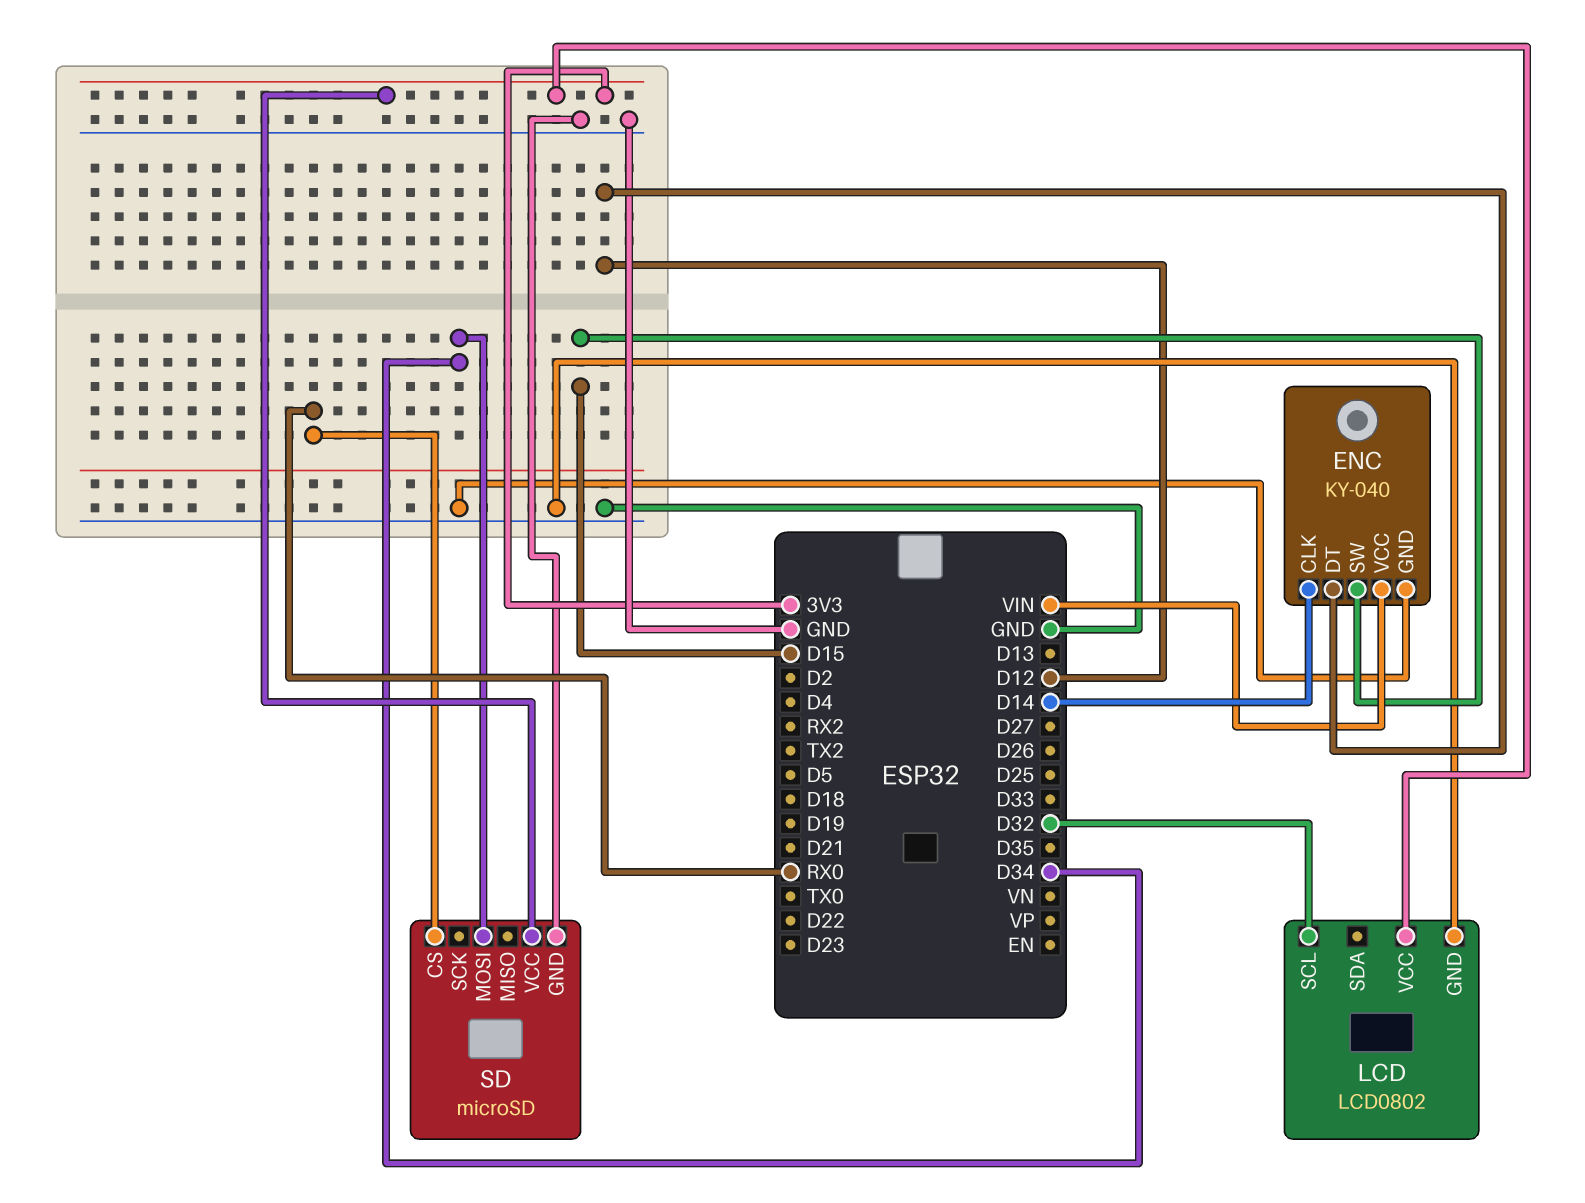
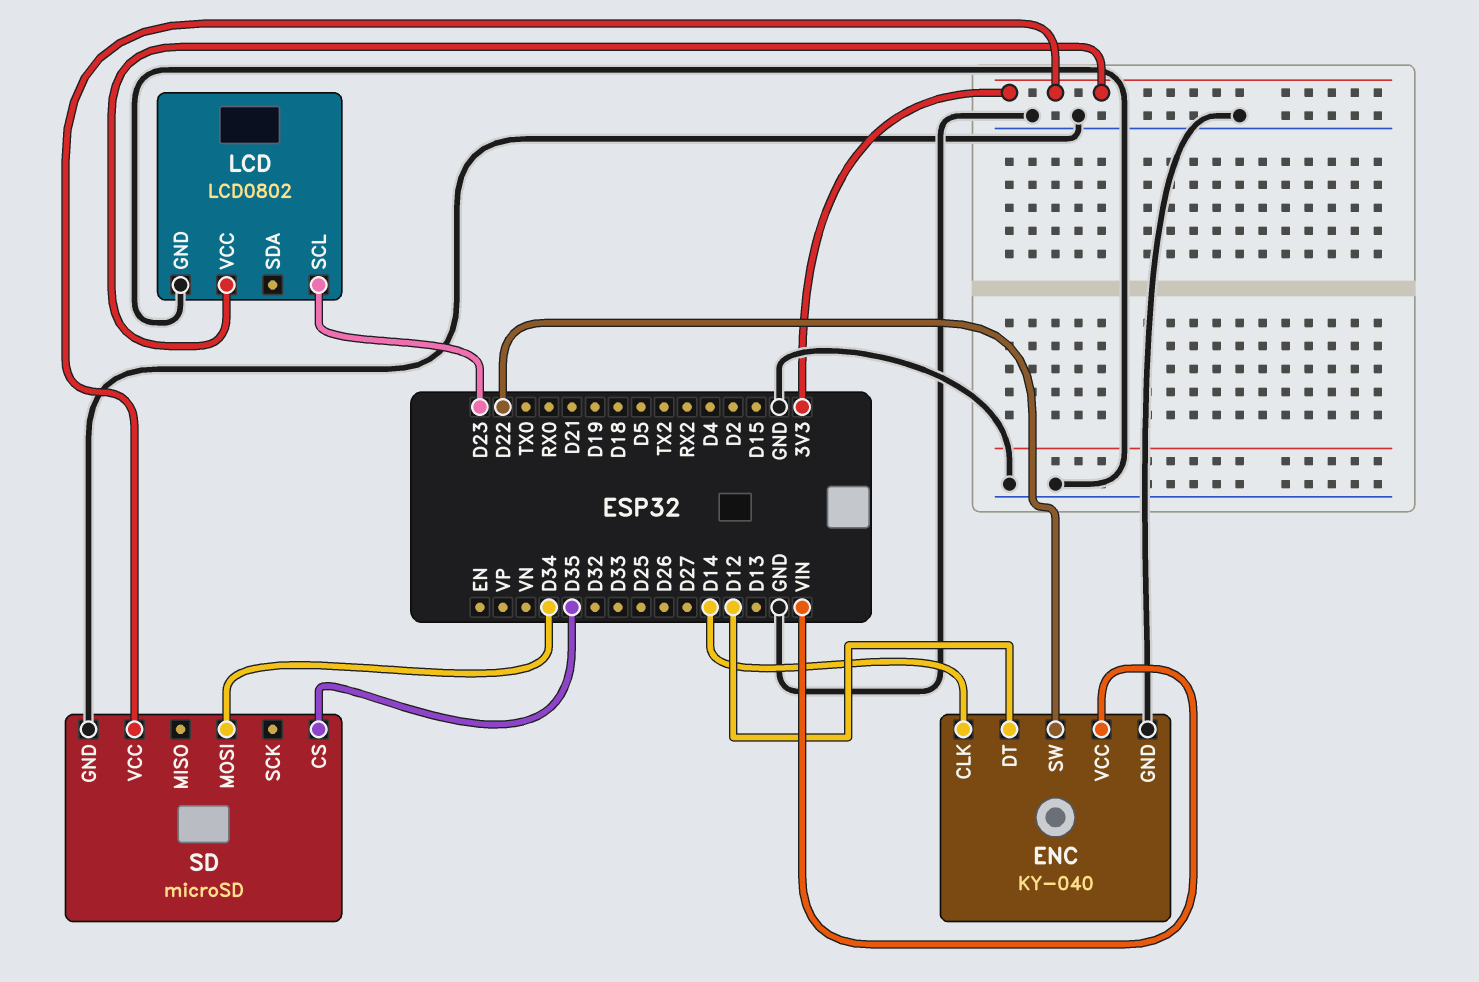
ENC pin SW: D15 -> D22
LCD pin SCL: D32 -> D23
SD pin CS: RX0 -> D35

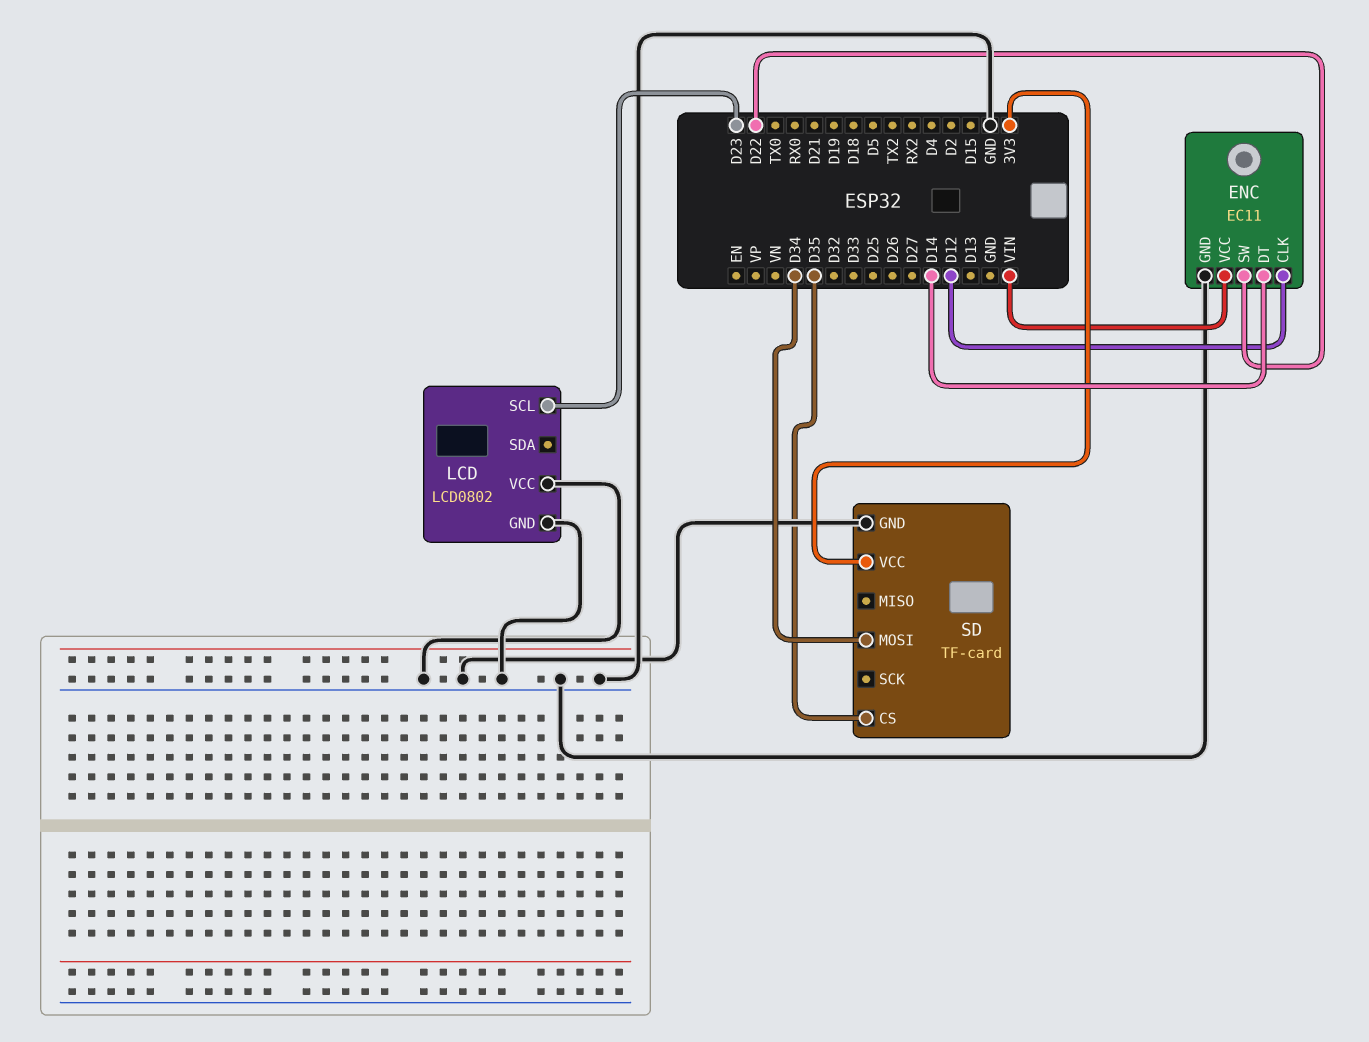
ENC: KY-040 -> EC11
ENC pin CLK: D14 -> D12
ENC pin DT: D12 -> D14
LCD pin VCC: 3V3 -> GND
SD: microSD -> TF-card

